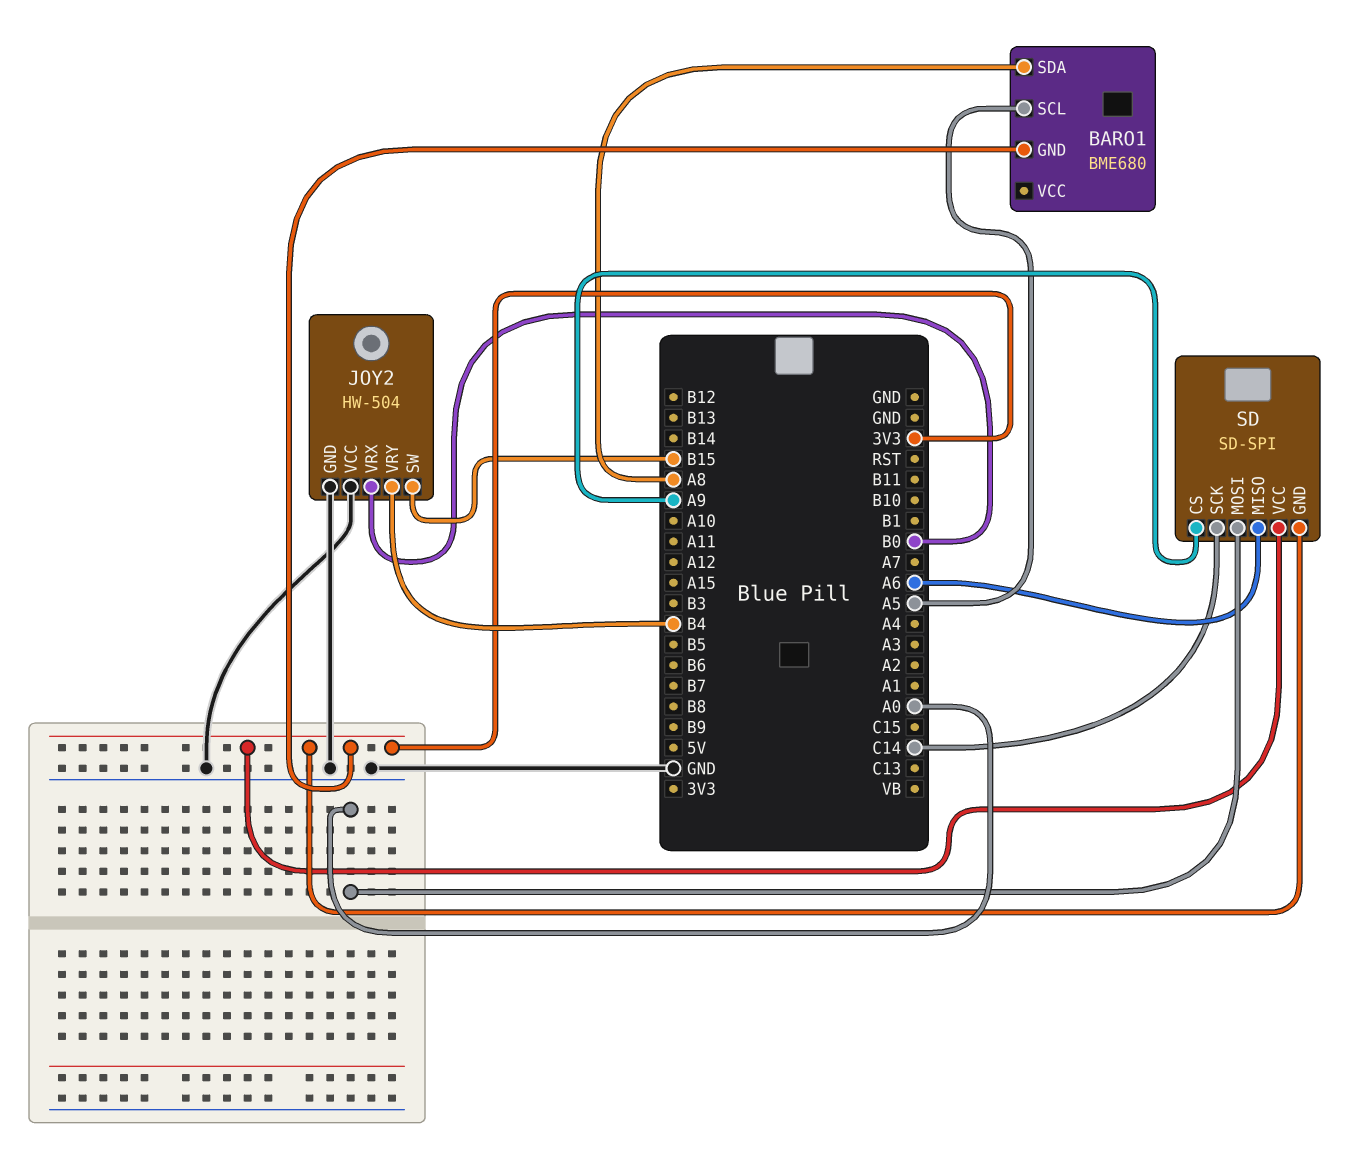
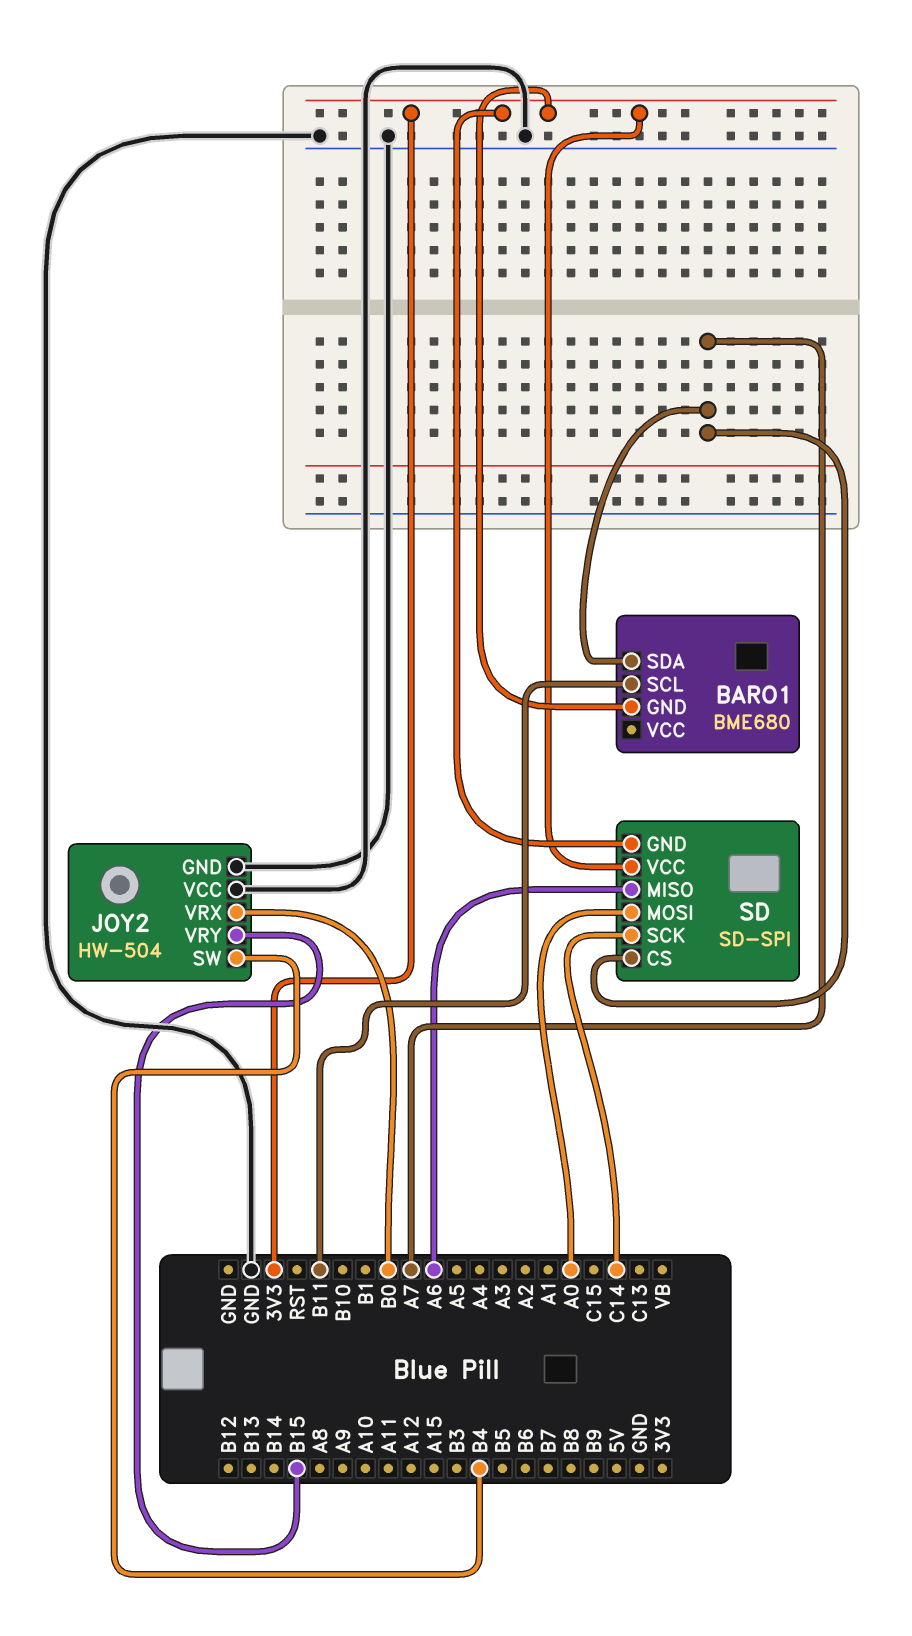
BARO1 pin SCL: A5 -> B11
BARO1 pin SDA: A8 -> A7
JOY2 pin SW: B15 -> B4
JOY2 pin VRY: B4 -> B15
SD pin CS: A9 -> A7

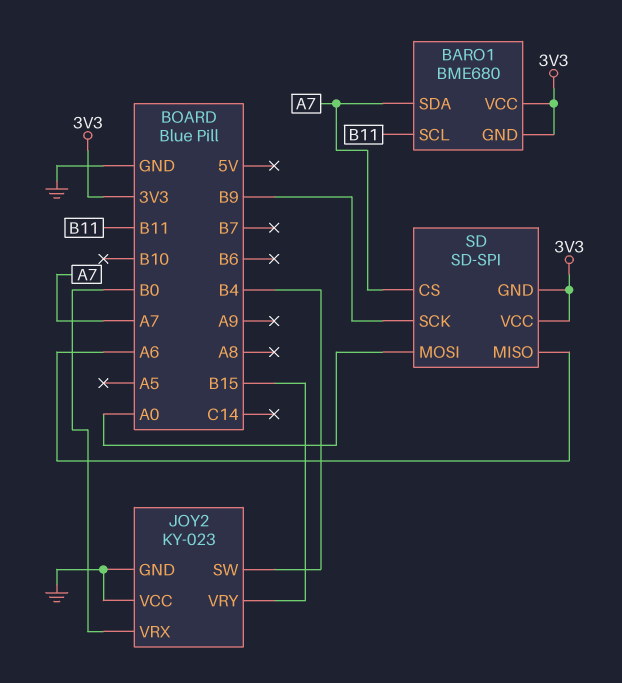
BARO1 pin VCC: none -> 3V3
JOY2: HW-504 -> KY-023
SD pin SCK: C14 -> B9

